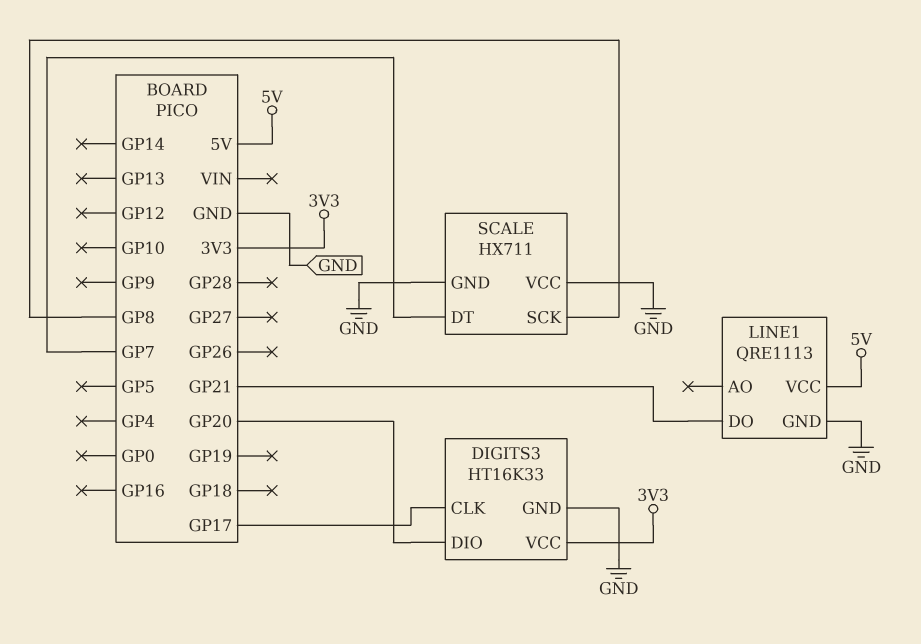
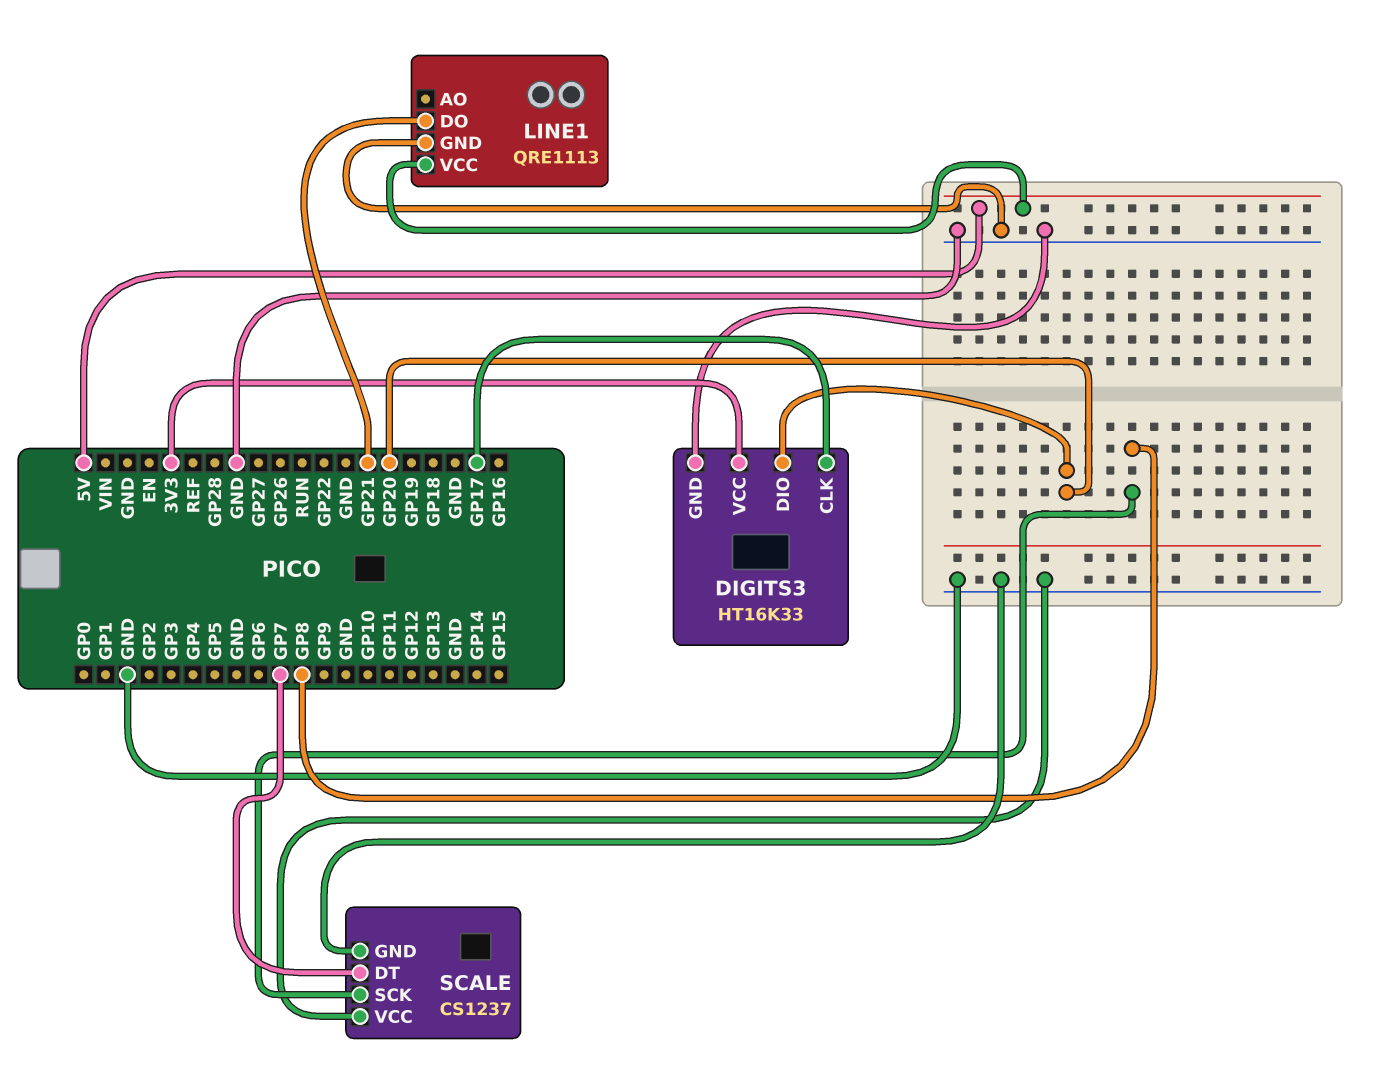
SCALE: HX711 -> CS1237

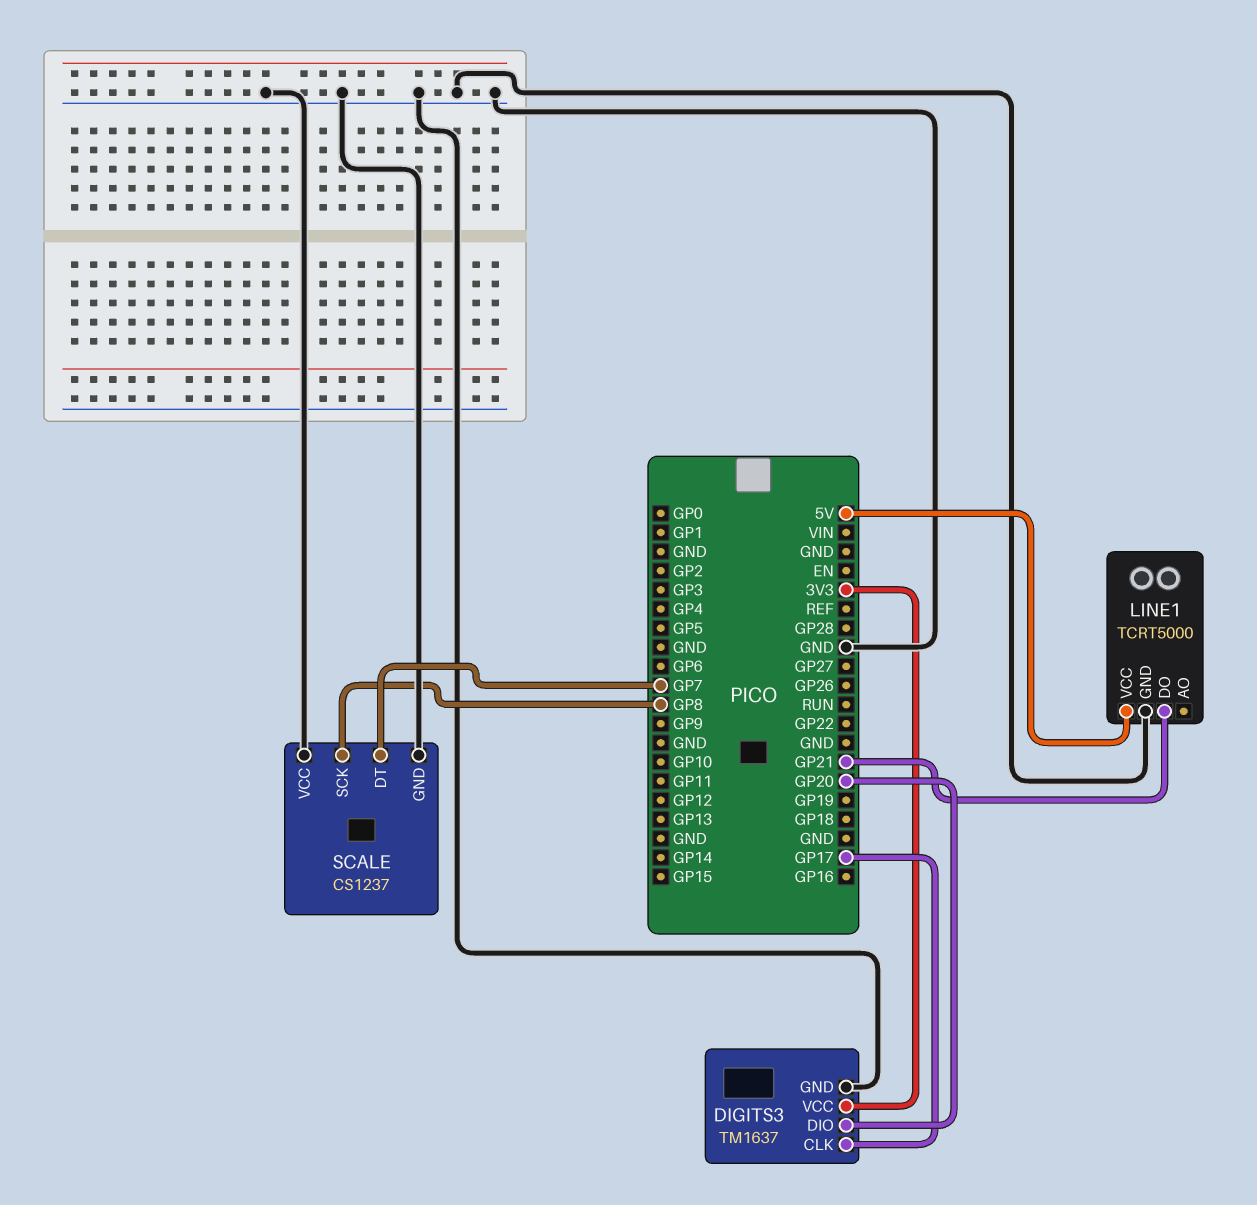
DIGITS3: HT16K33 -> TM1637
LINE1: QRE1113 -> TCRT5000

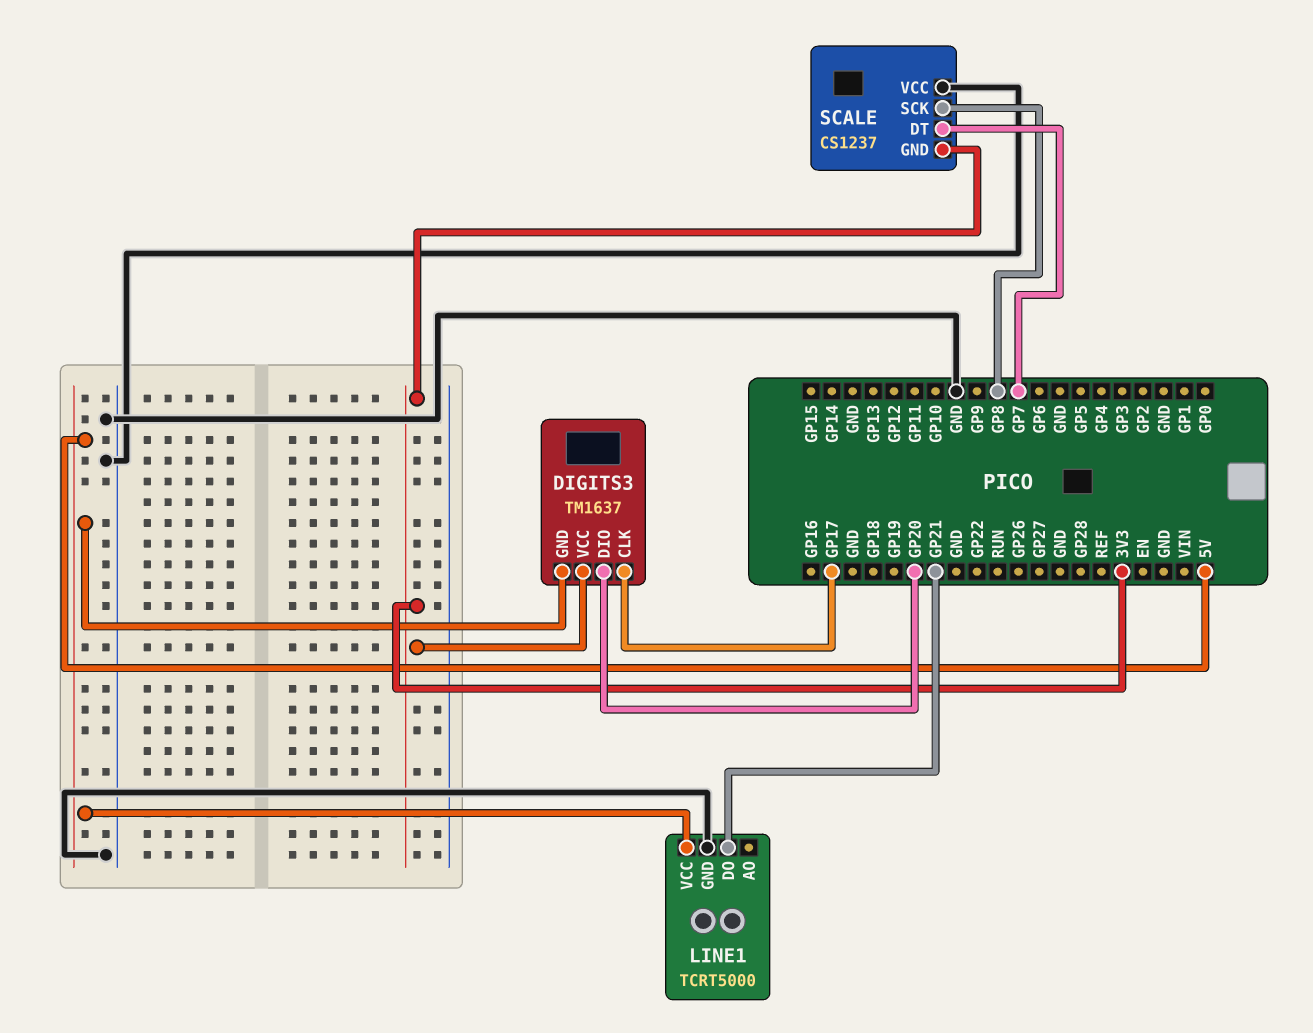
DIGITS3 pin GND: GND -> 5V
SCALE pin GND: GND -> 3V3

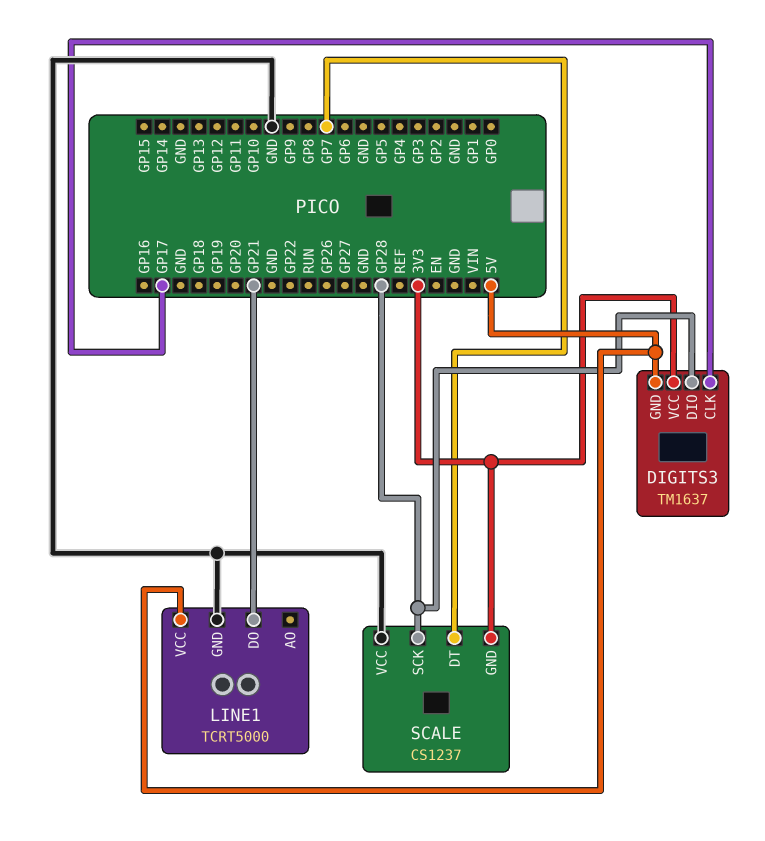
DIGITS3 pin DIO: GP20 -> GP28
SCALE pin SCK: GP8 -> GP28

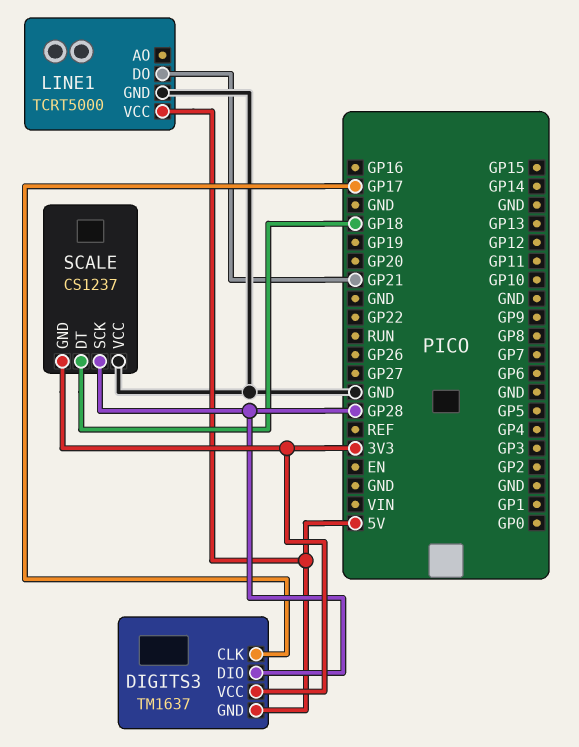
SCALE pin DT: GP7 -> GP18

